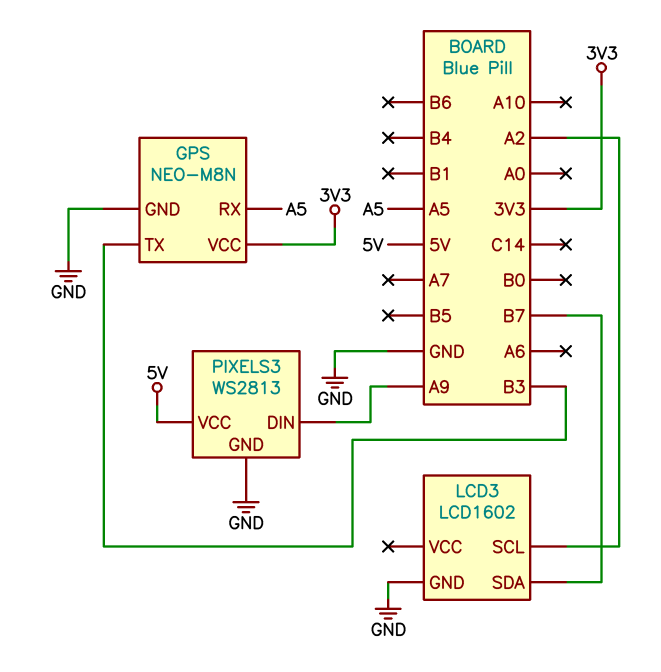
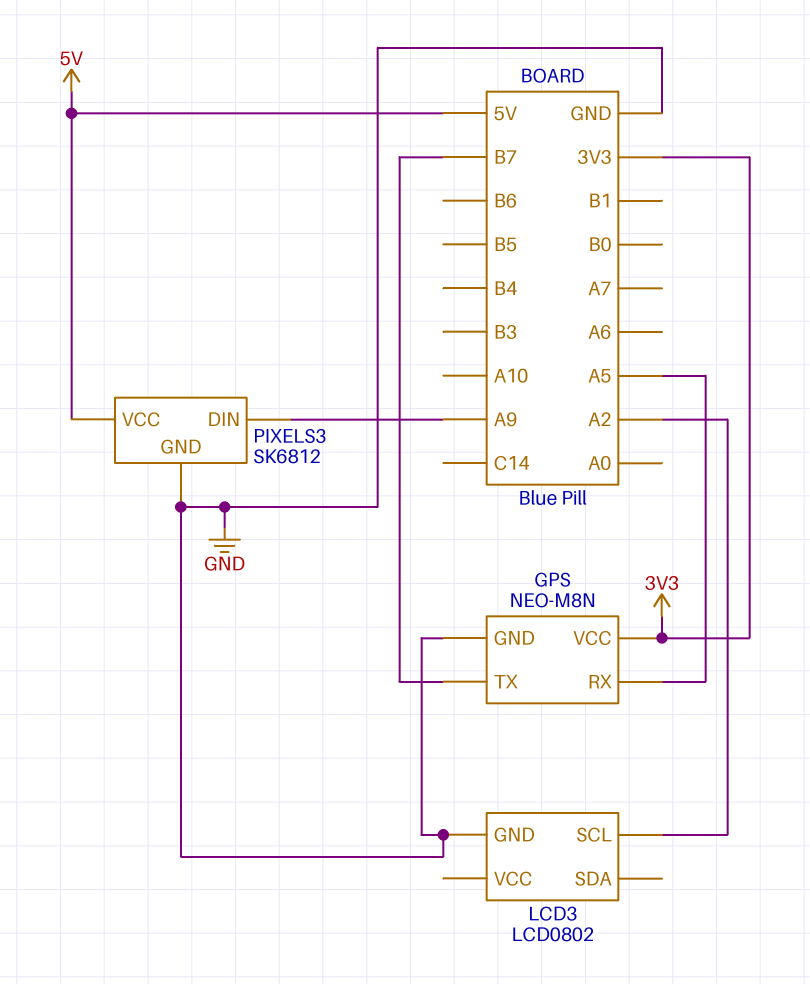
GPS pin TX: B3 -> B7
LCD3: LCD1602 -> LCD0802
LCD3 pin SDA: B7 -> none
PIXELS3: WS2813 -> SK6812

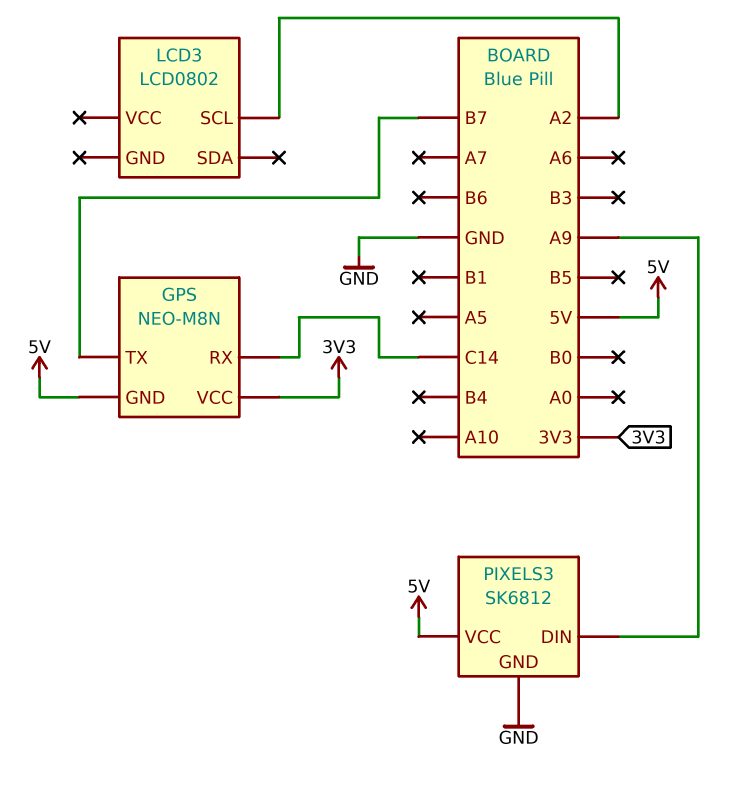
GPS pin GND: GND -> 5V
GPS pin RX: A5 -> C14
LCD3 pin GND: GND -> none

